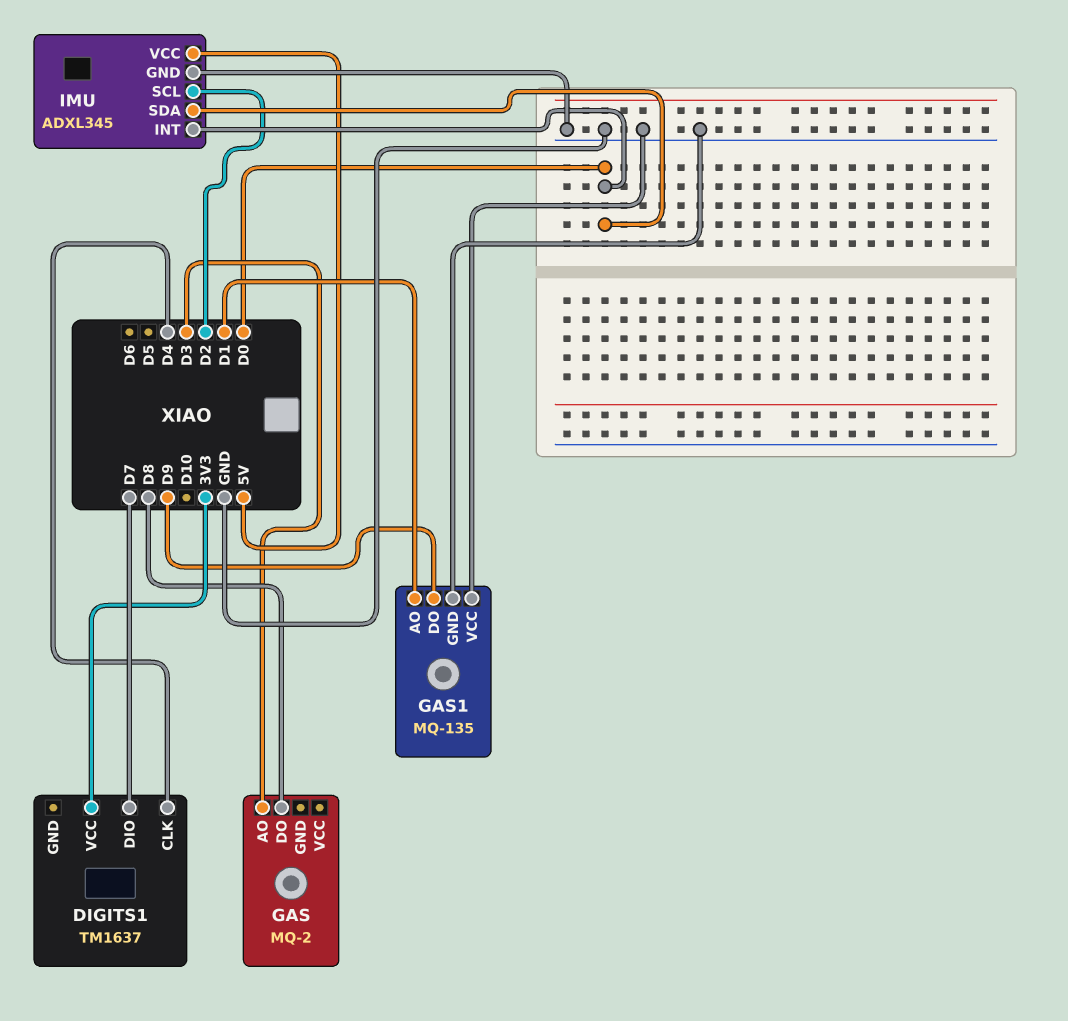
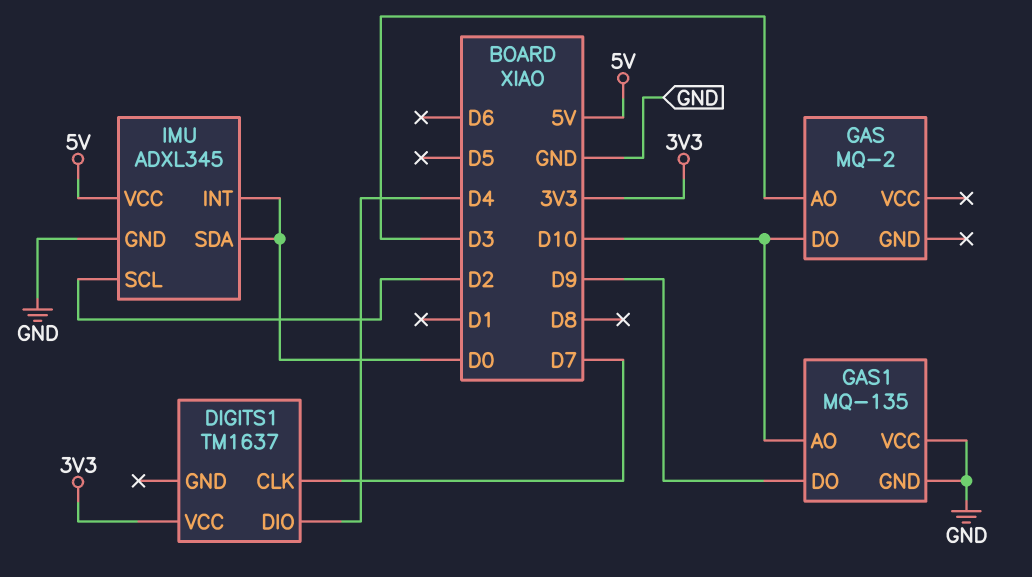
DIGITS1 pin CLK: D4 -> D7
DIGITS1 pin DIO: D7 -> D4
GAS pin DO: D8 -> D10
GAS1 pin AO: D1 -> D10

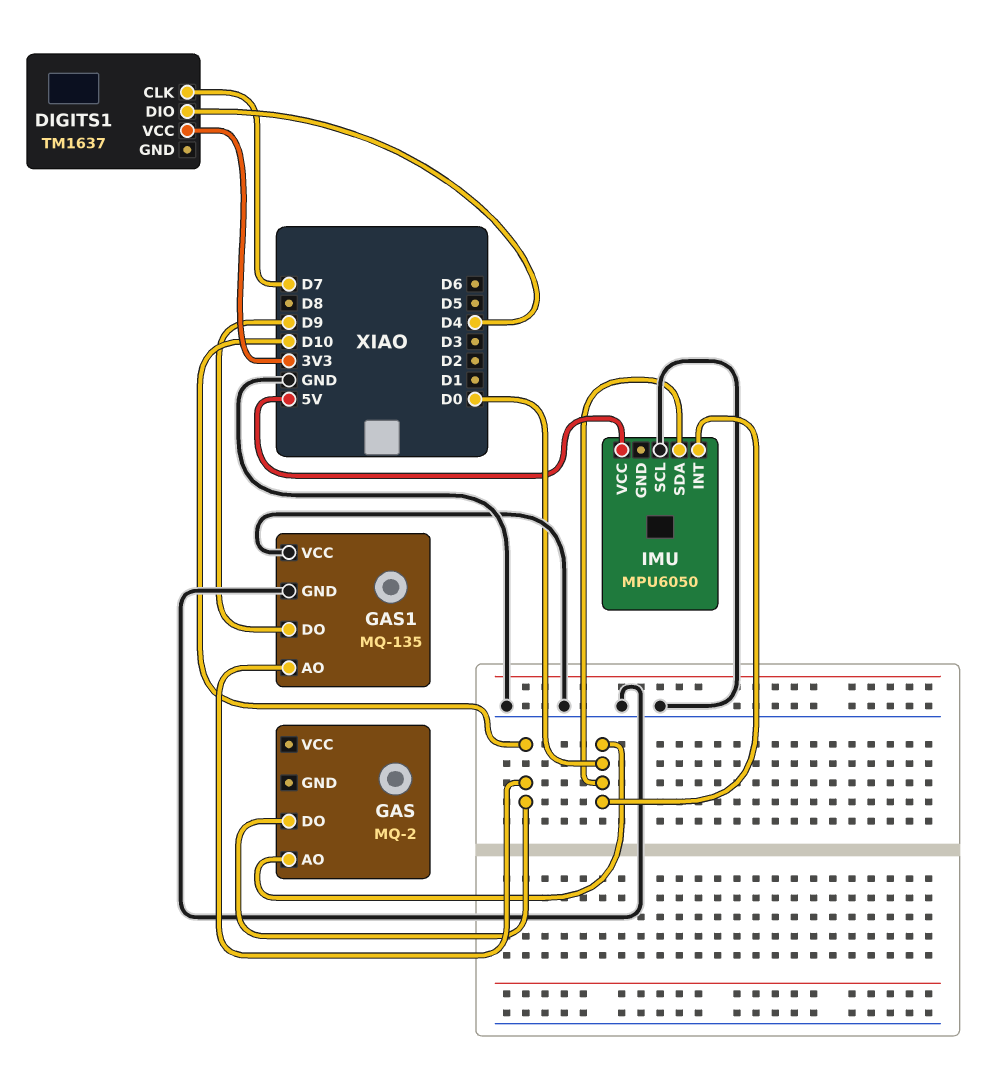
GAS pin AO: D3 -> D0
IMU: ADXL345 -> MPU6050
IMU pin GND: GND -> none
IMU pin SCL: D2 -> GND

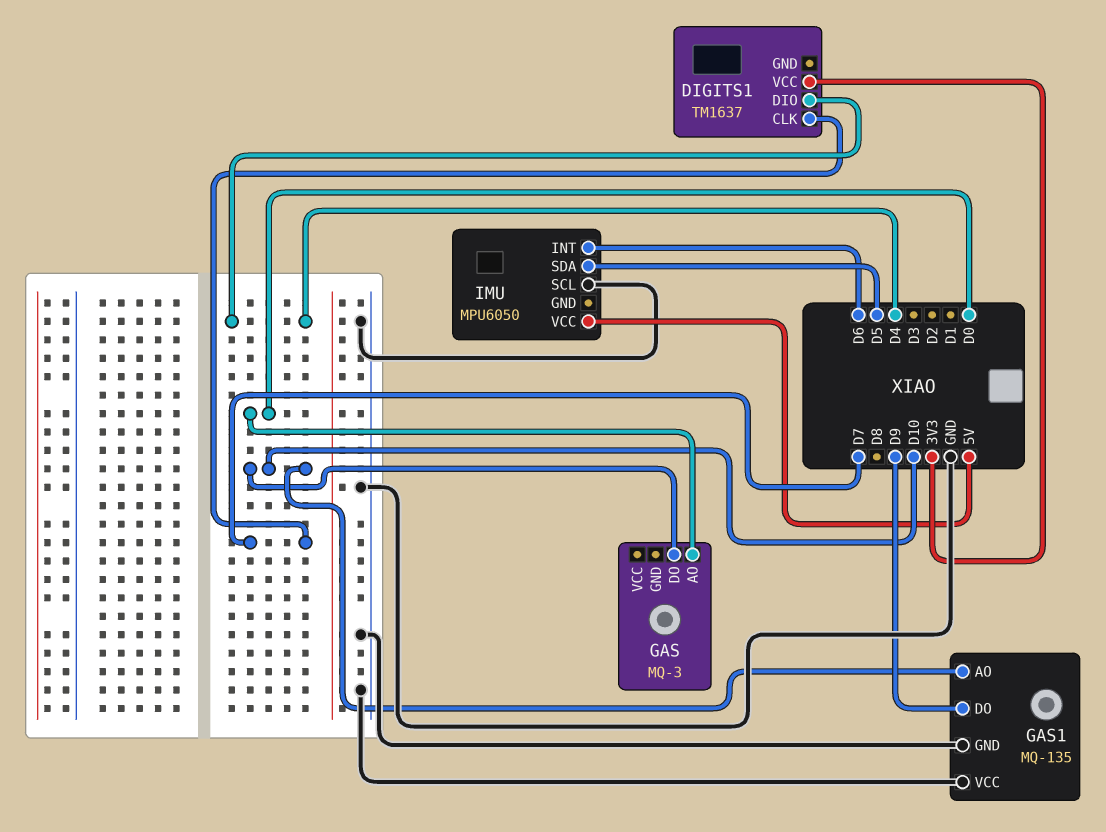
GAS: MQ-2 -> MQ-3
IMU pin INT: D0 -> D6
IMU pin SDA: D0 -> D5

